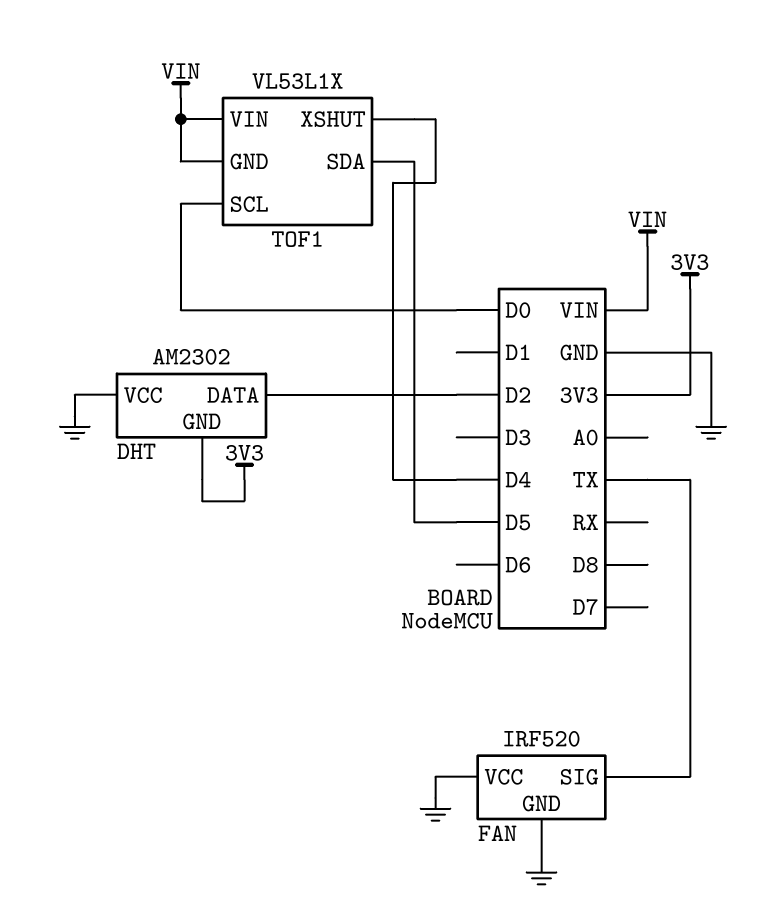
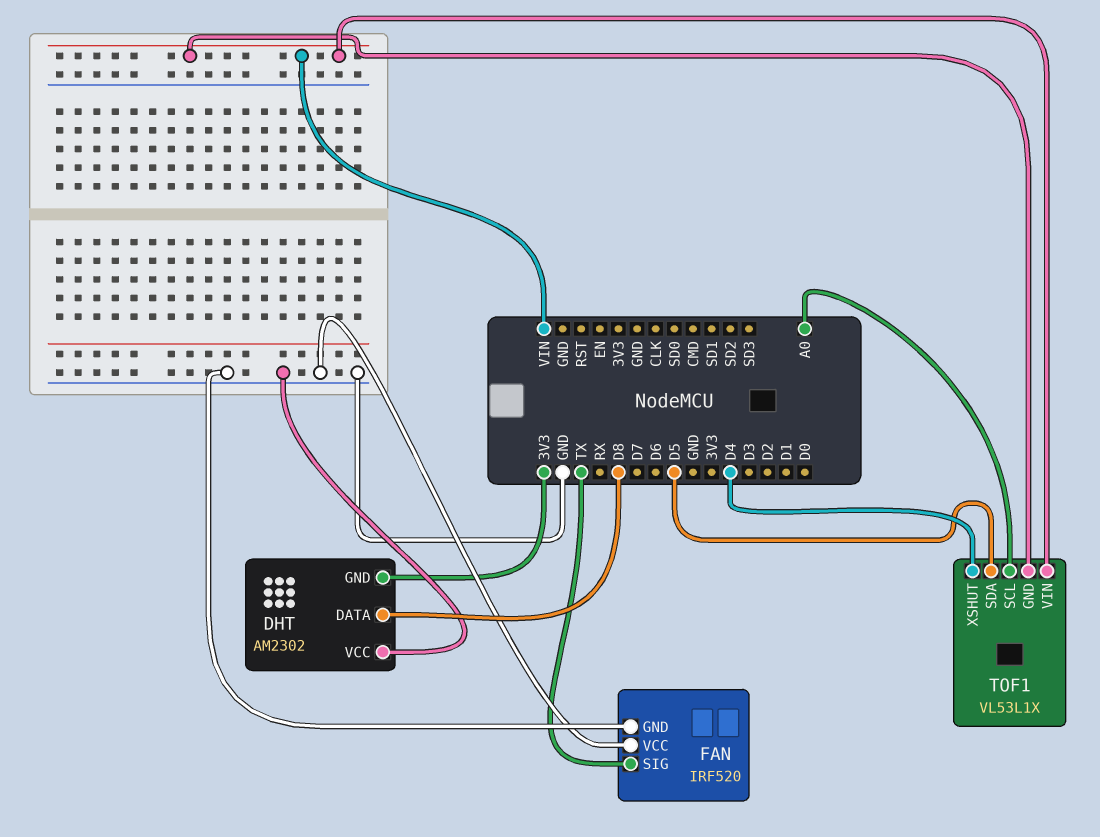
DHT pin DATA: D2 -> D8
TOF1 pin SCL: D0 -> A0

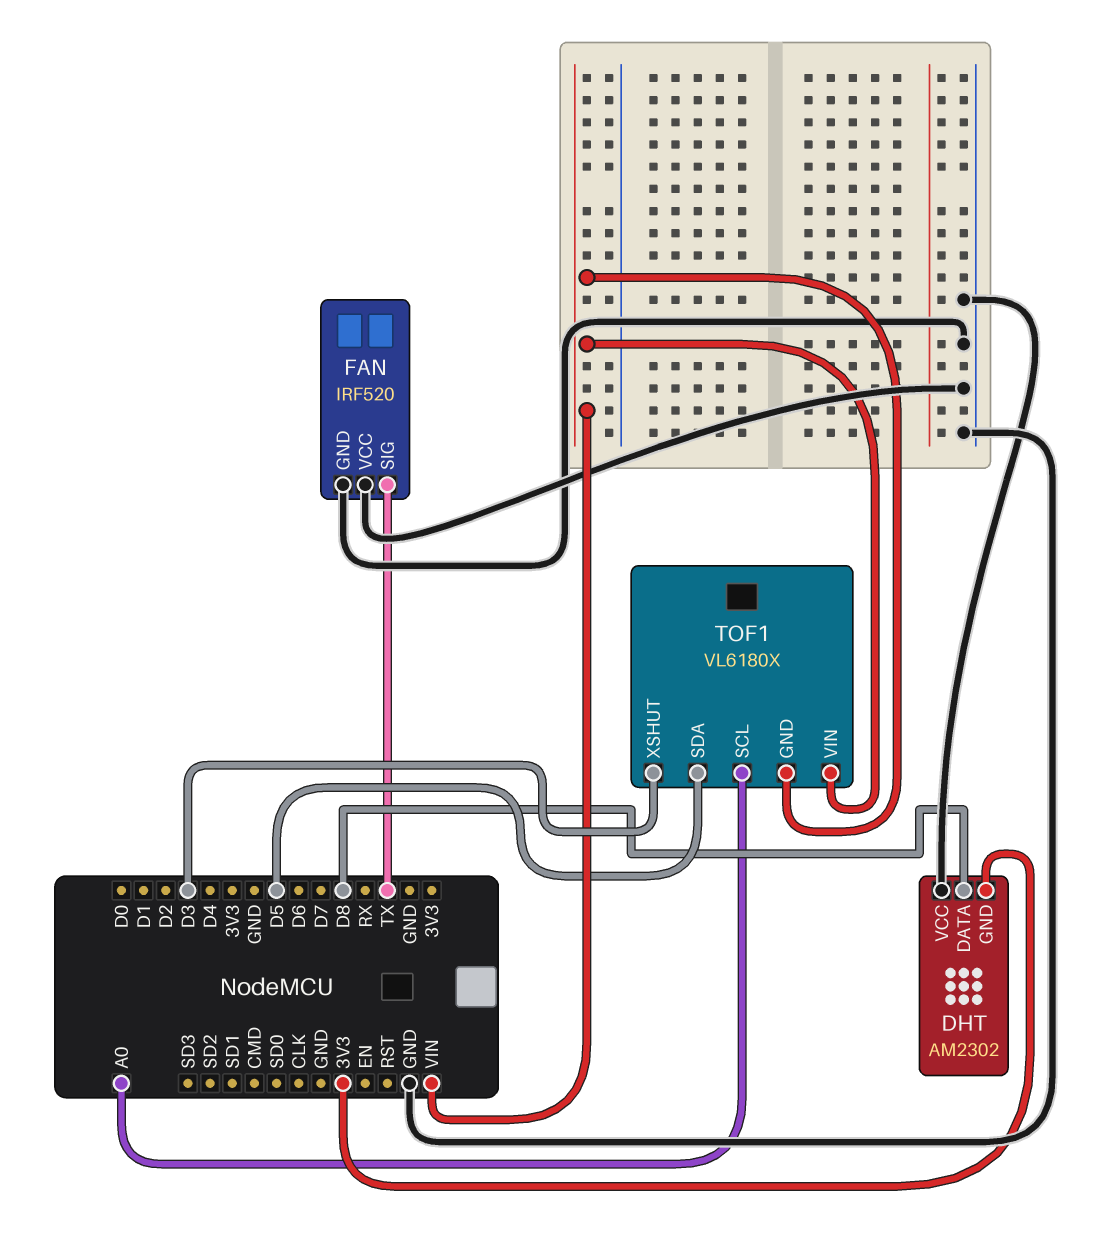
TOF1: VL53L1X -> VL6180X
TOF1 pin XSHUT: D4 -> D3

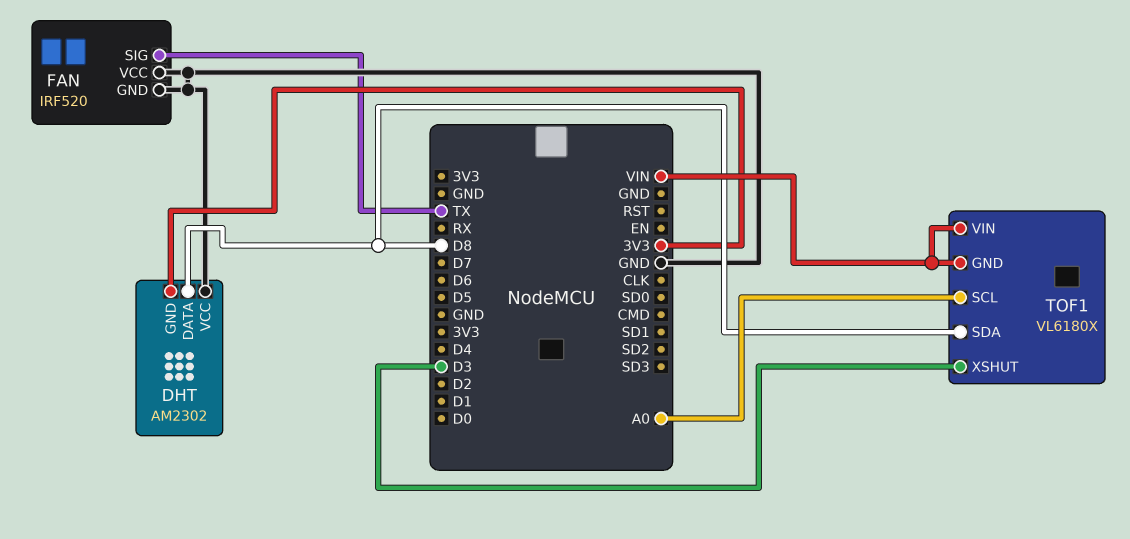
TOF1 pin SDA: D5 -> D8

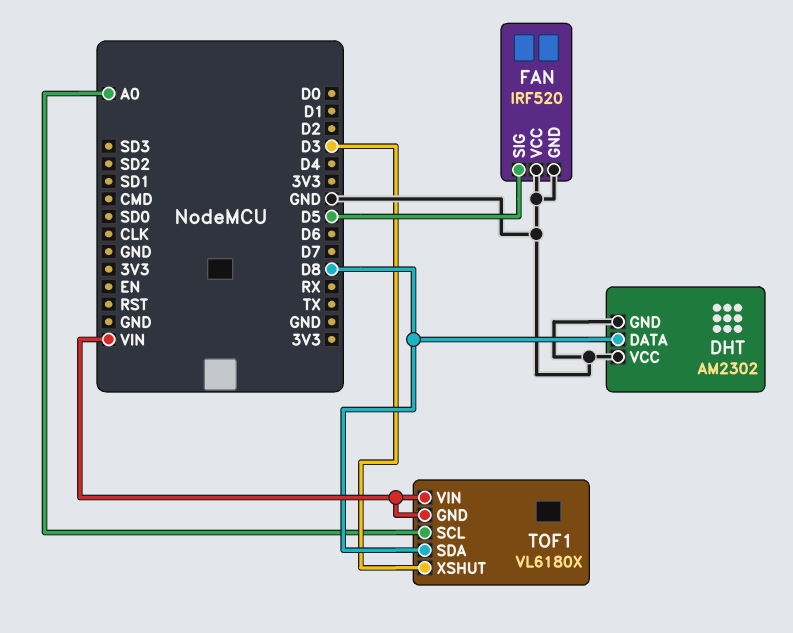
DHT pin GND: 3V3 -> GND
FAN pin SIG: TX -> D5

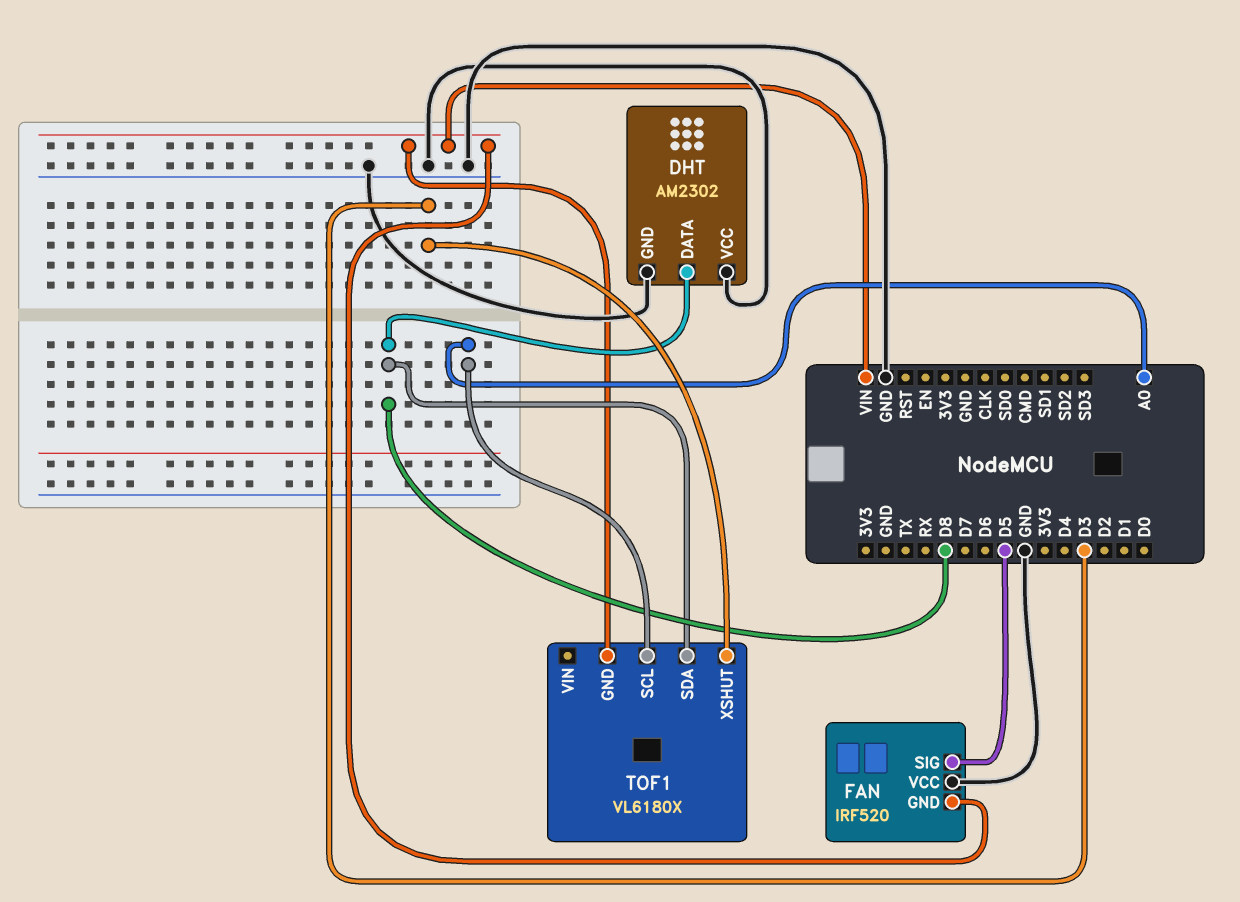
FAN pin GND: GND -> VIN
TOF1 pin VIN: VIN -> none

